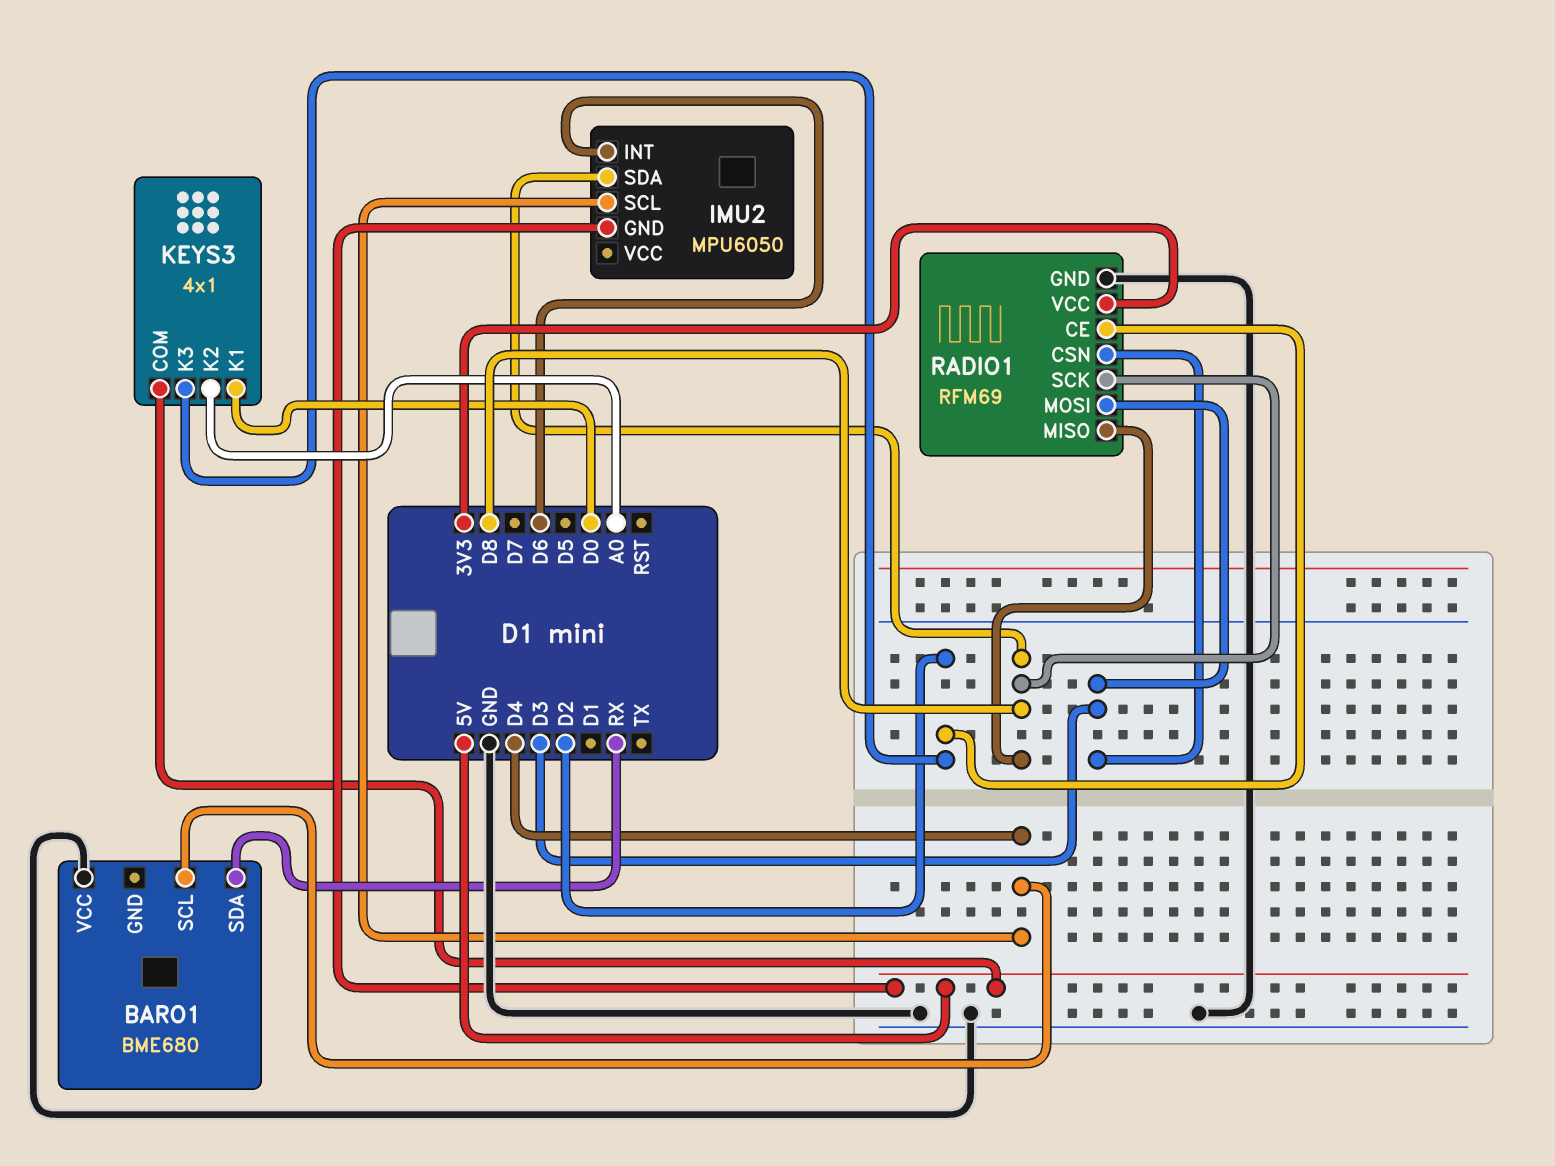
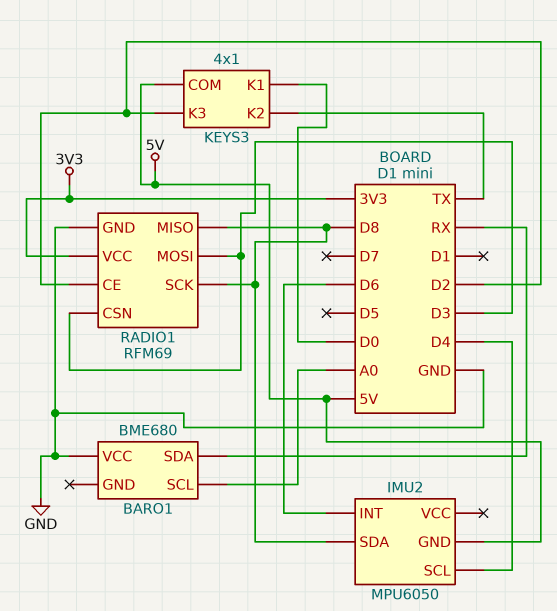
BARO1 pin SCL: D4 -> A0
KEYS3 pin K2: A0 -> TX

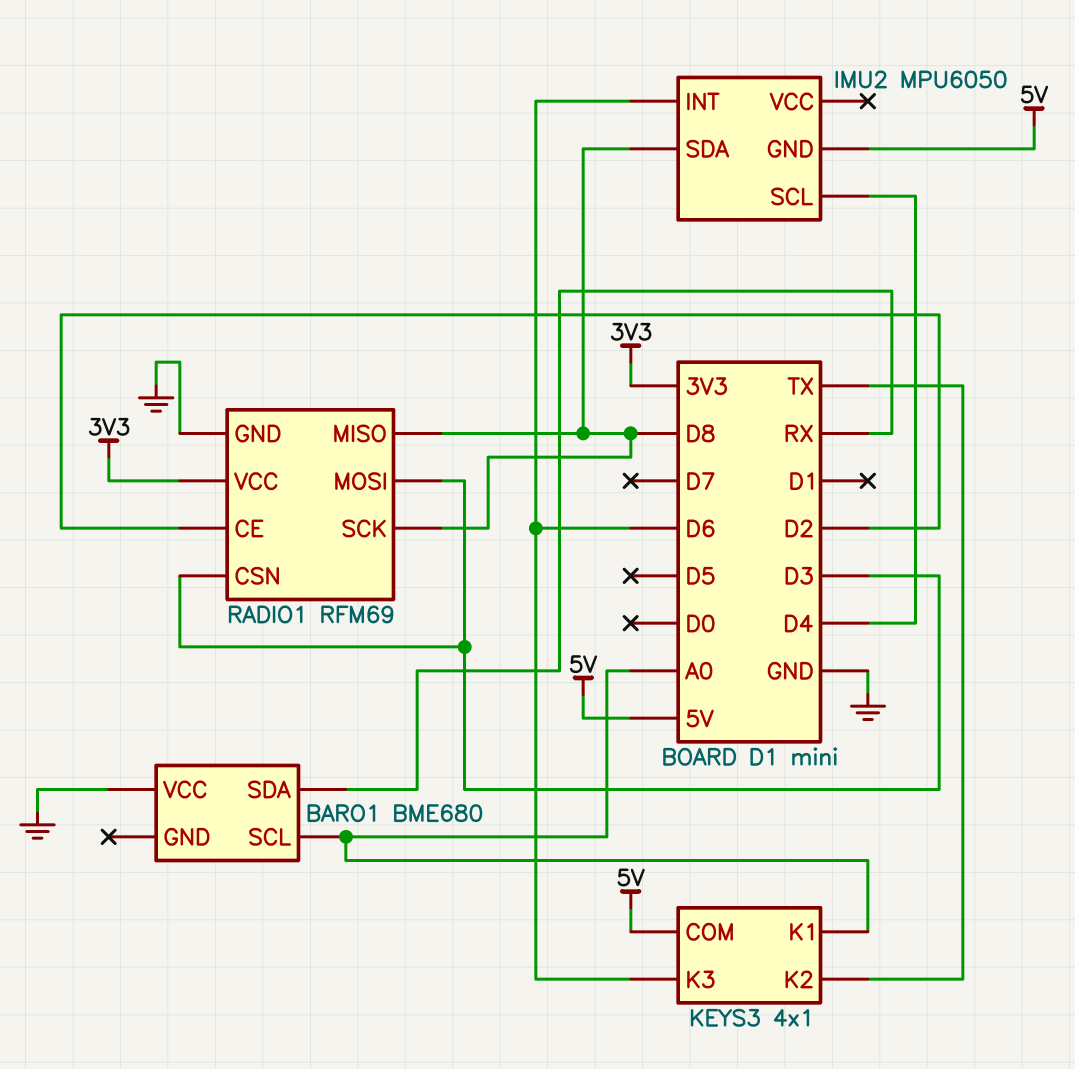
KEYS3 pin K1: D0 -> A0
KEYS3 pin K3: D2 -> D6

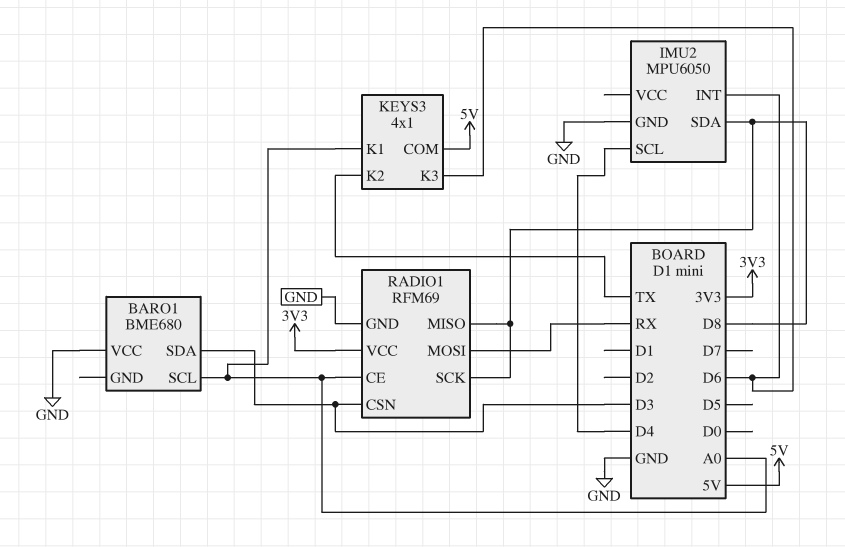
BARO1 pin SDA: RX -> D3
IMU2 pin GND: 5V -> GND
RADIO1 pin CE: D2 -> A0
RADIO1 pin MOSI: D3 -> RX

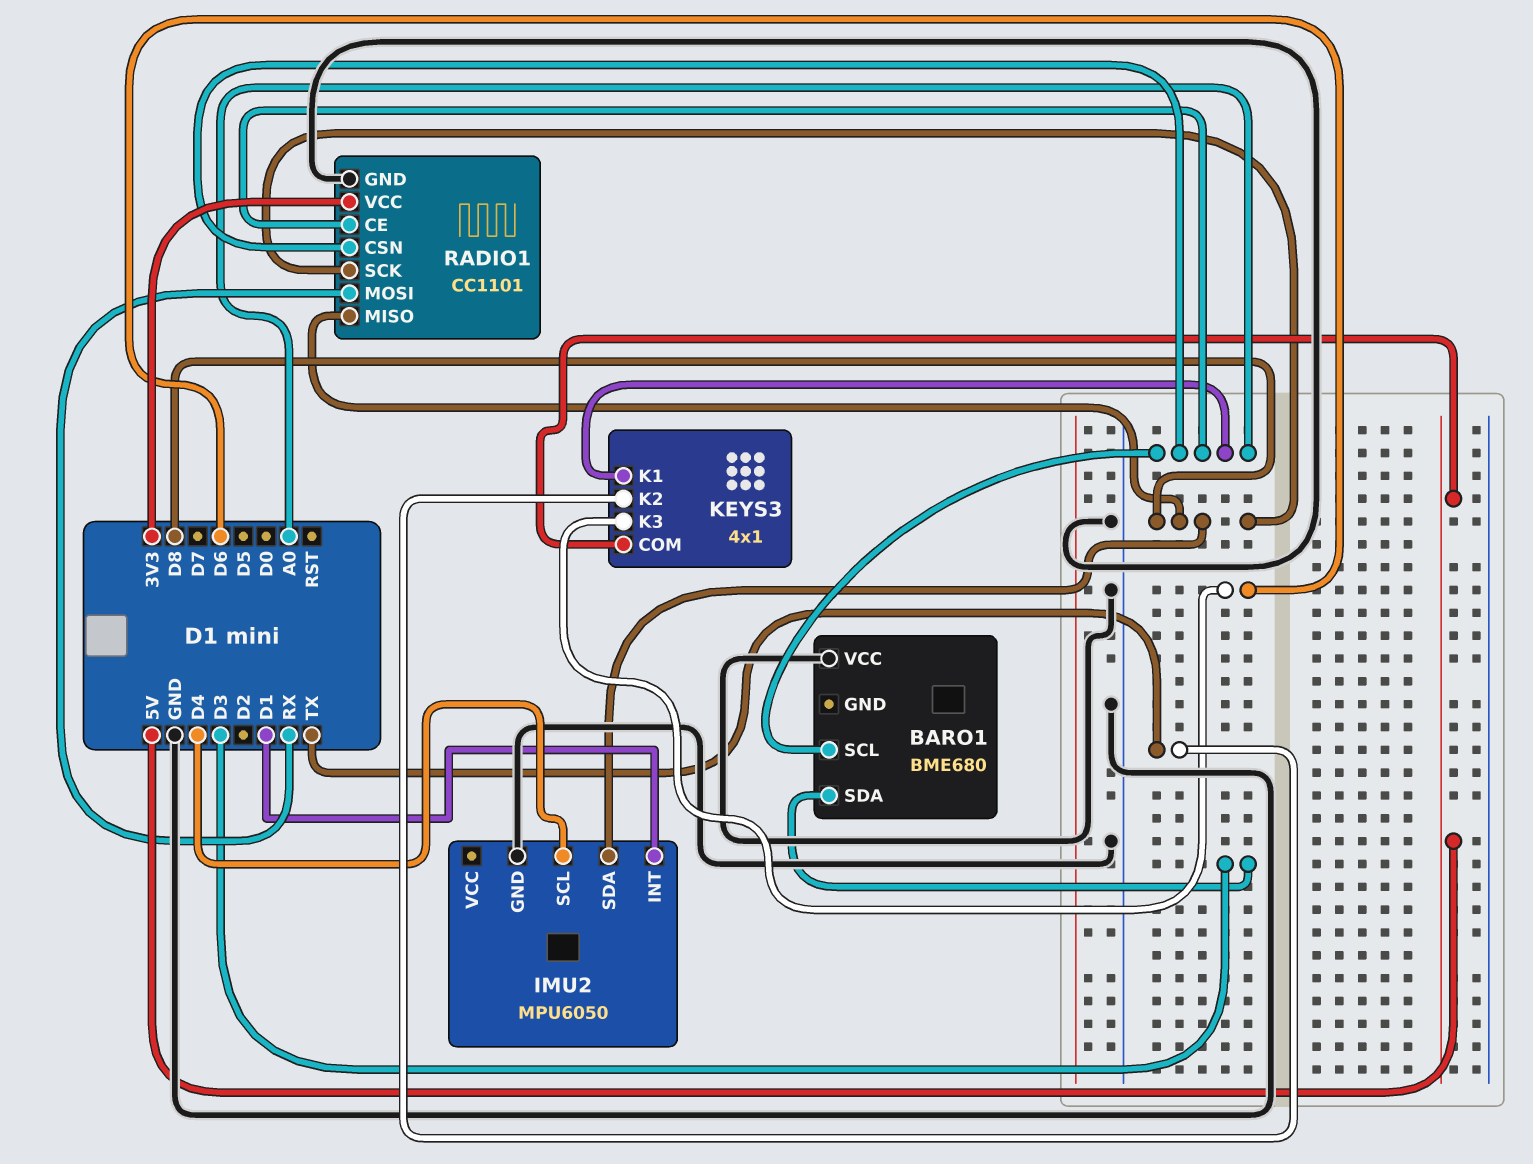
IMU2 pin INT: D6 -> D1
RADIO1: RFM69 -> CC1101
RADIO1 pin CSN: D3 -> A0

